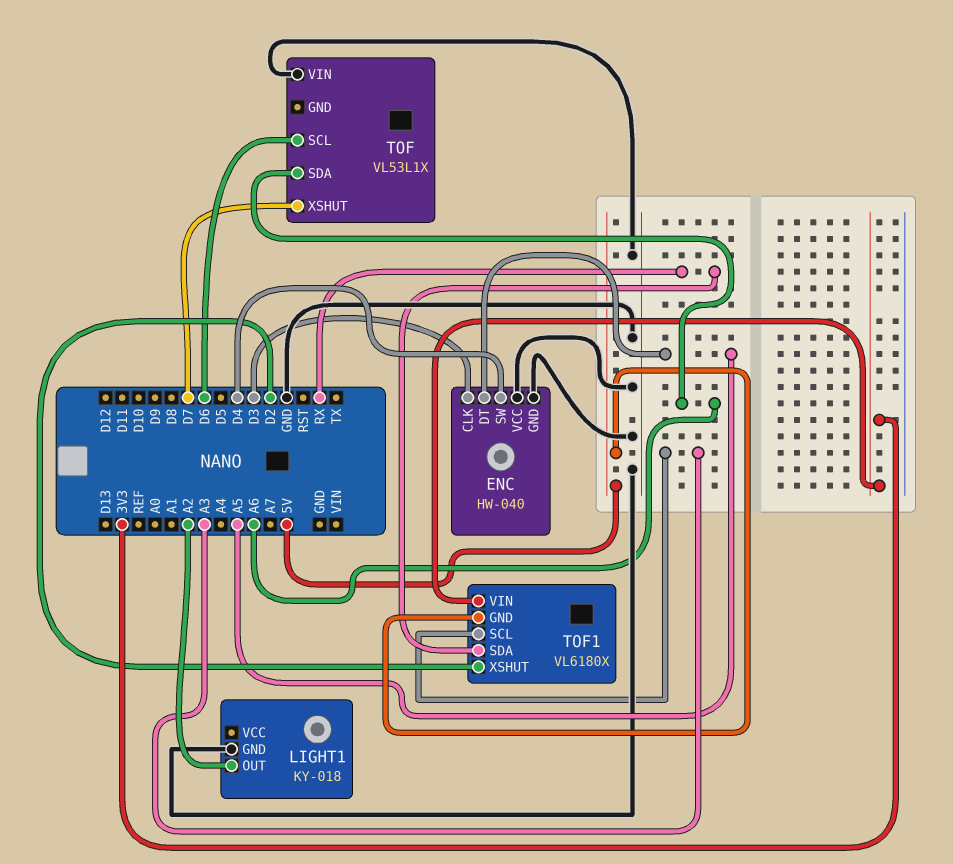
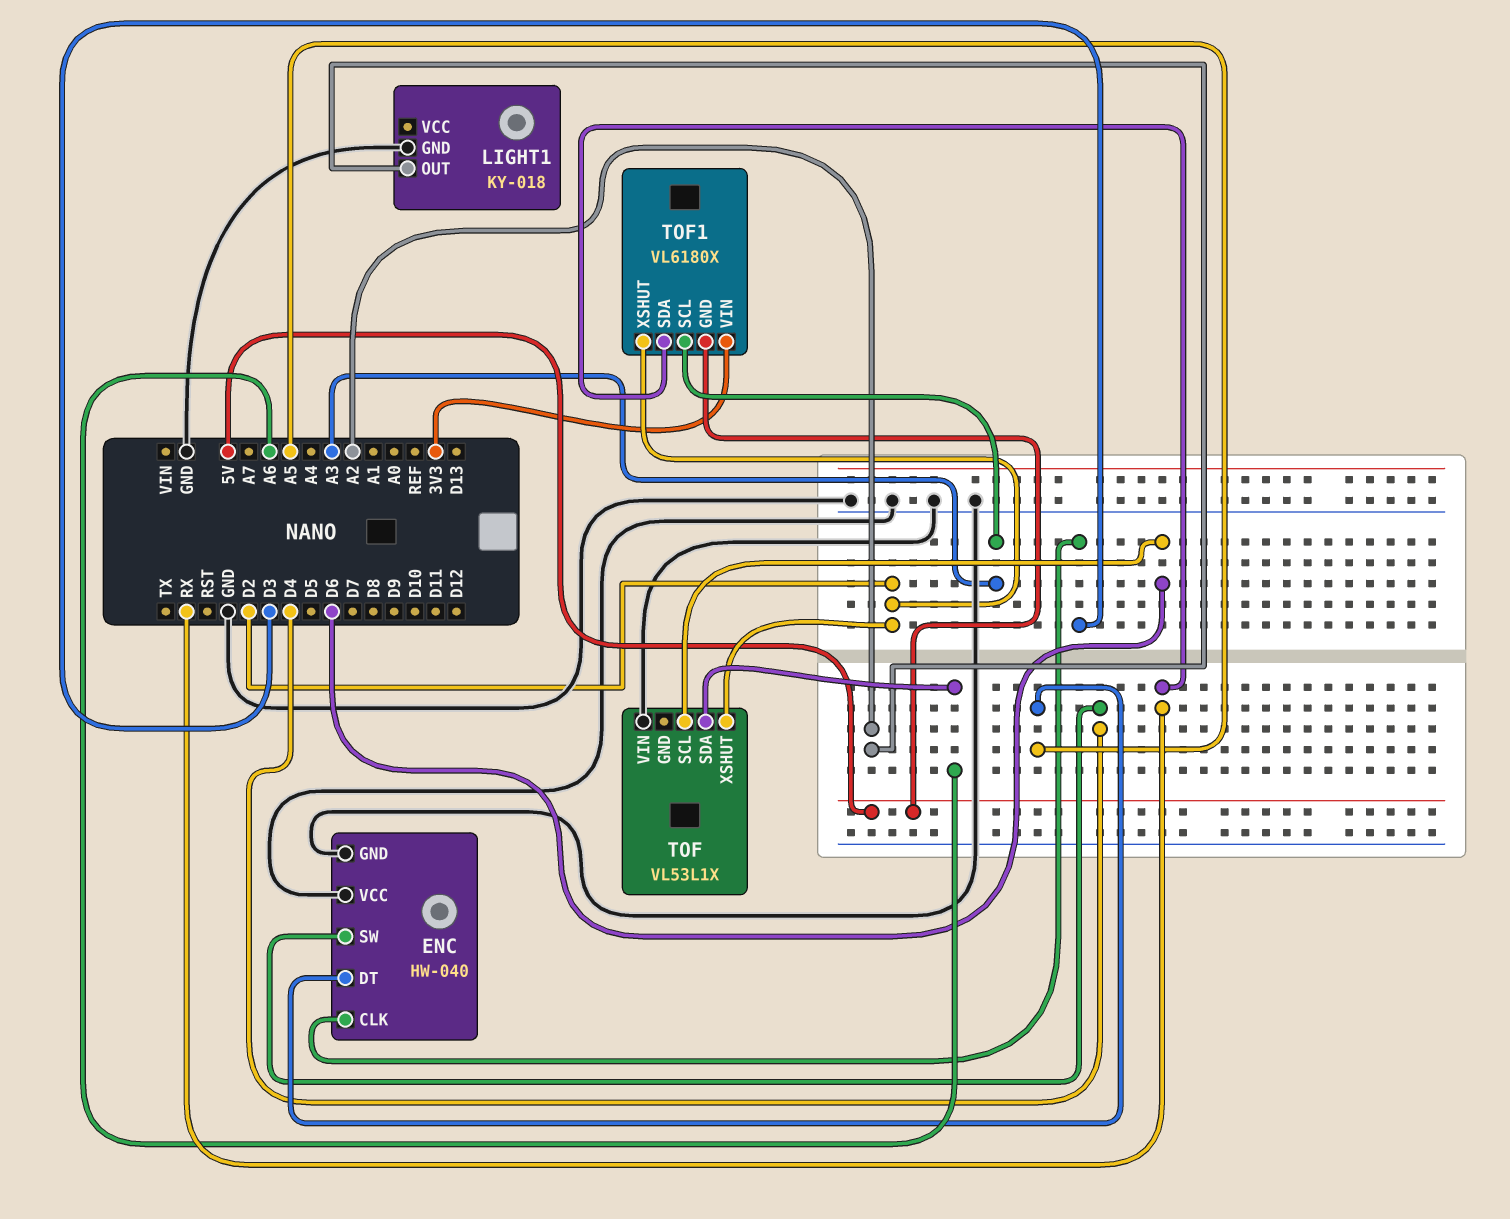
TOF pin XSHUT: D7 -> D2

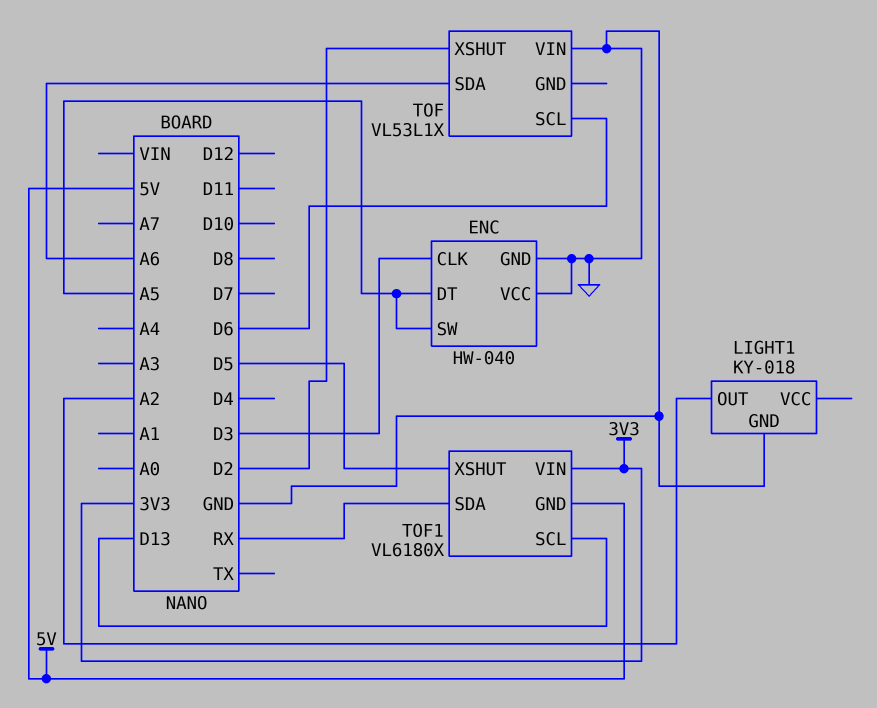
ENC pin SW: D4 -> A5
TOF1 pin SCL: A3 -> D13
TOF1 pin XSHUT: D2 -> D5

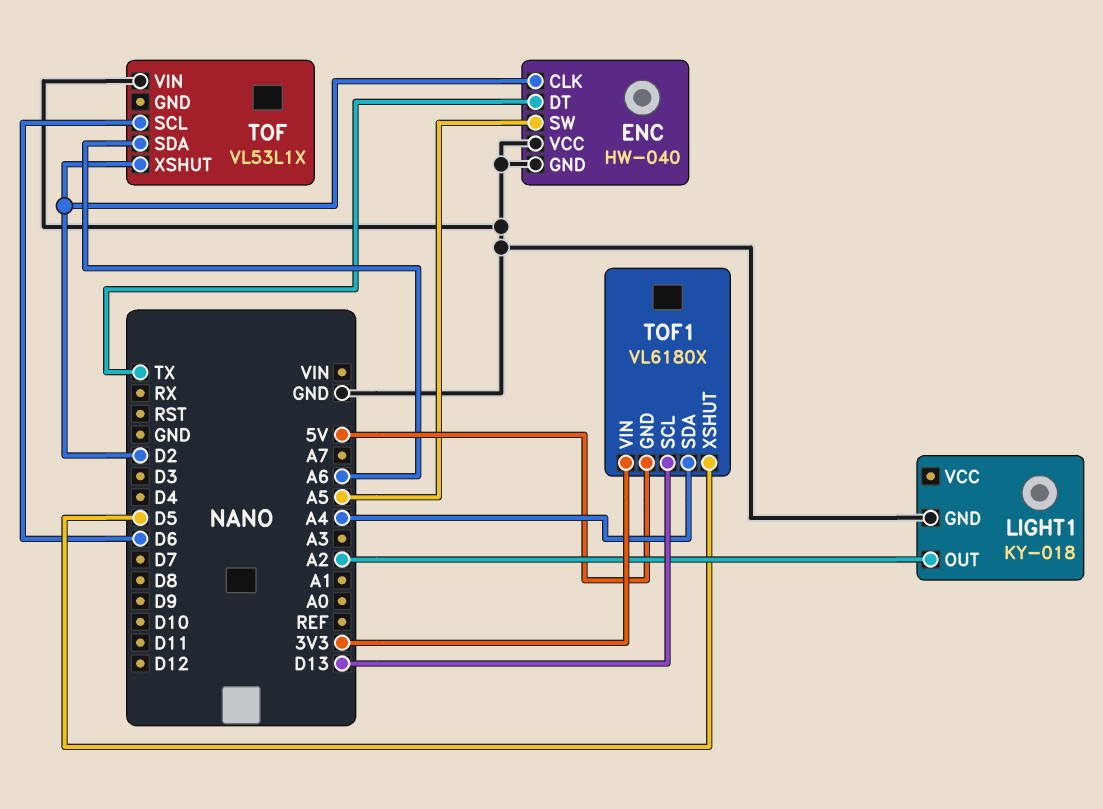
ENC pin CLK: D3 -> D2
ENC pin DT: A5 -> TX
TOF1 pin SDA: RX -> A4

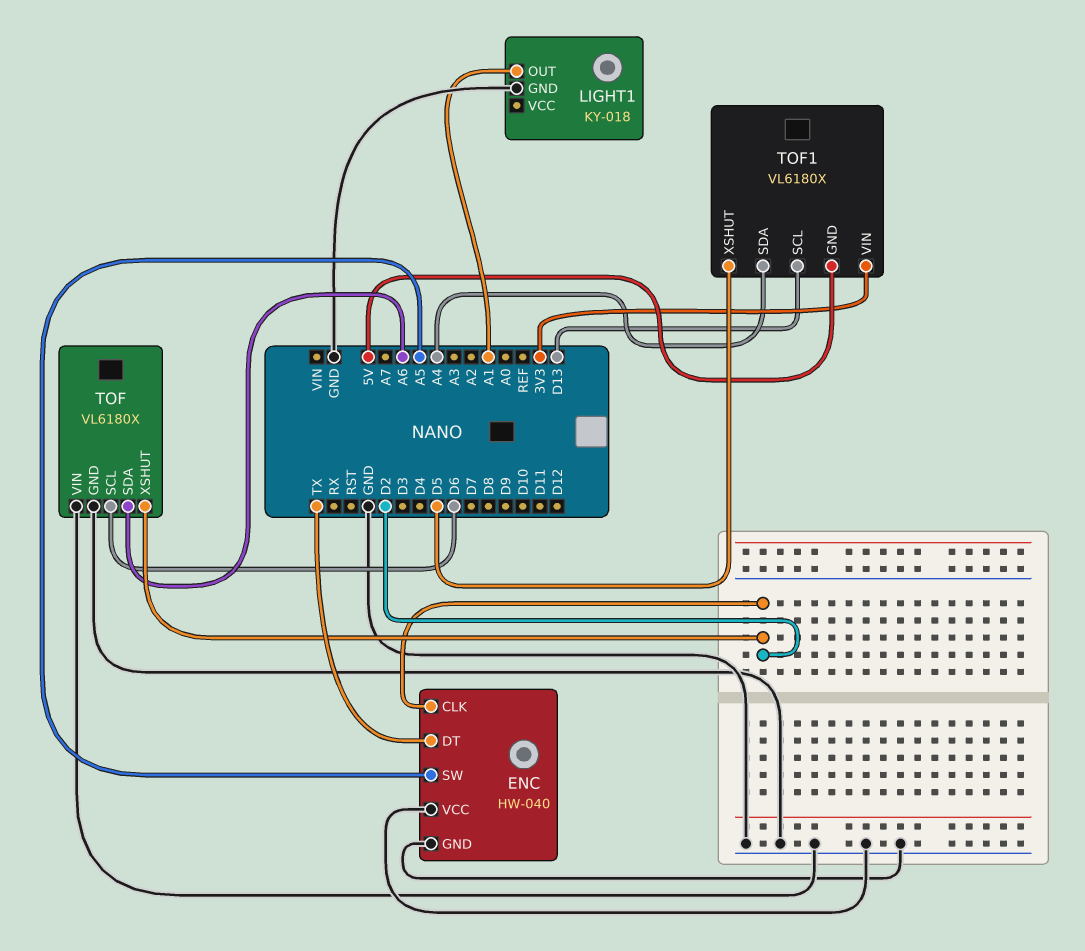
LIGHT1 pin OUT: A2 -> A1
TOF: VL53L1X -> VL6180X
TOF pin GND: none -> GND

